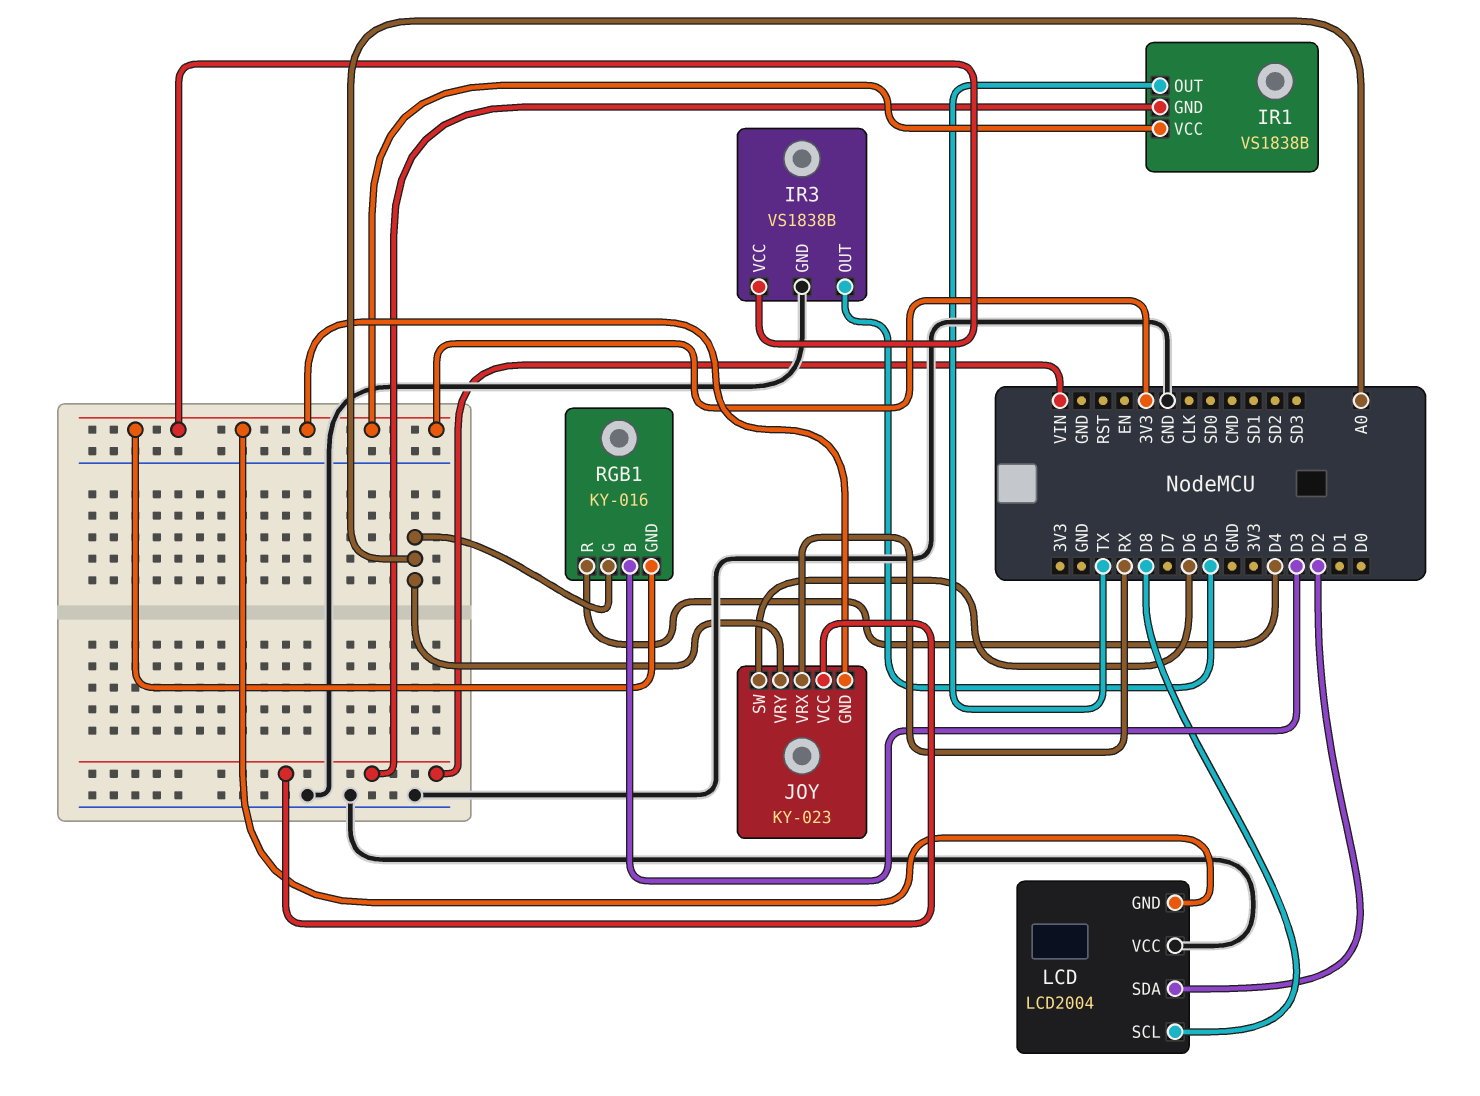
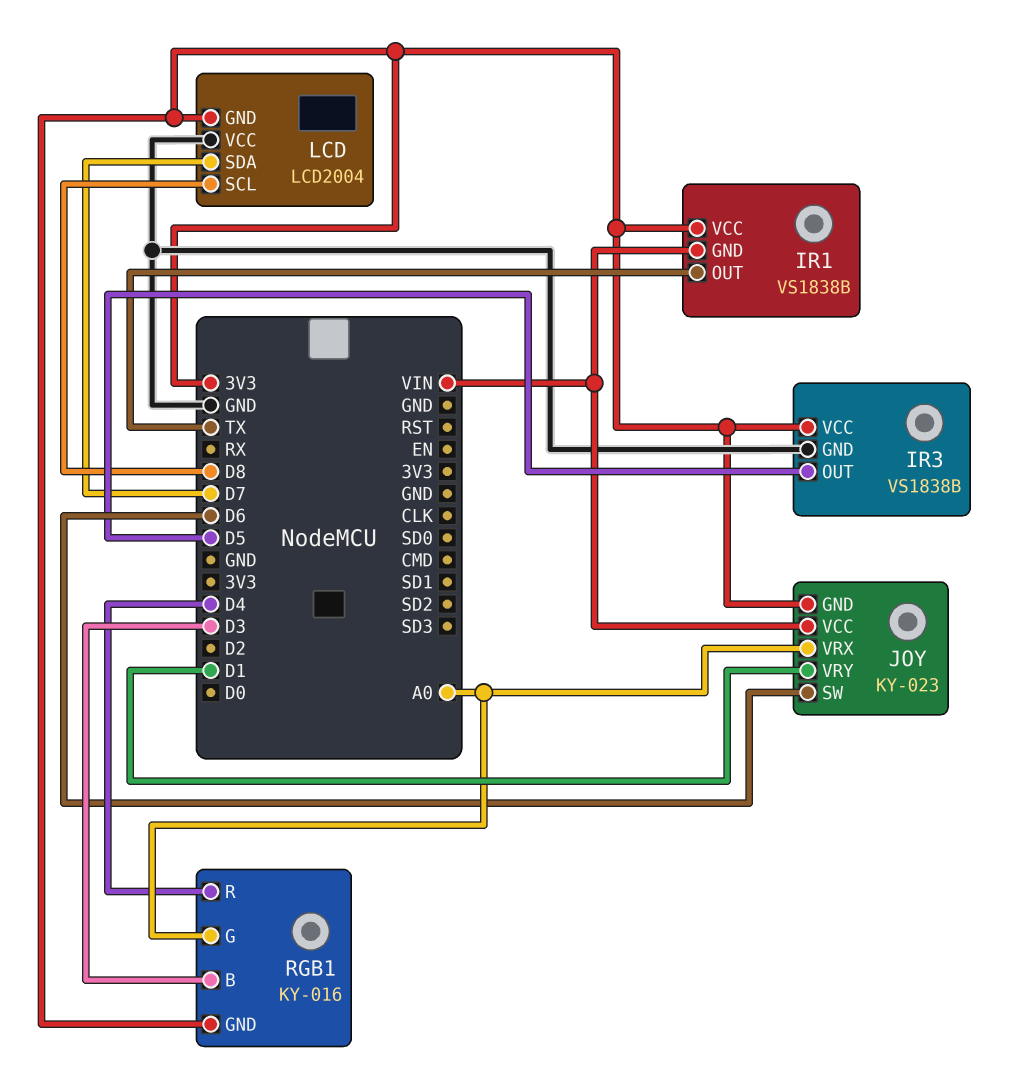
JOY pin VRX: RX -> A0
JOY pin VRY: A0 -> D1
LCD pin SDA: D2 -> D7

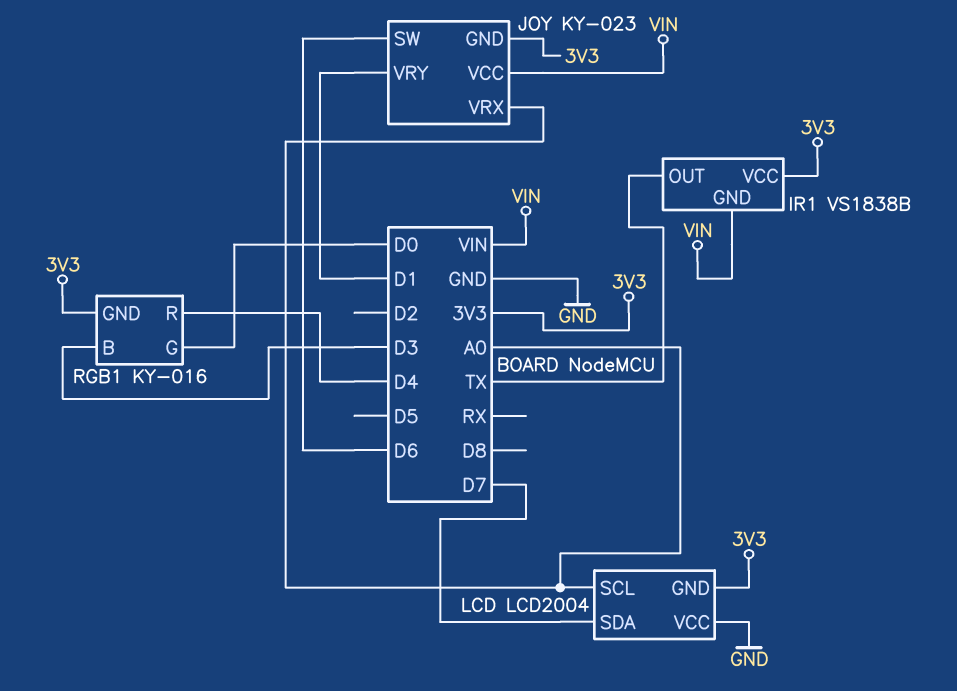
IR3: VS1838B -> none
IR3 pin GND: GND -> none
IR3 pin OUT: D5 -> none
IR3 pin VCC: 3V3 -> none
LCD pin SCL: D8 -> A0
RGB1 pin G: A0 -> D0

